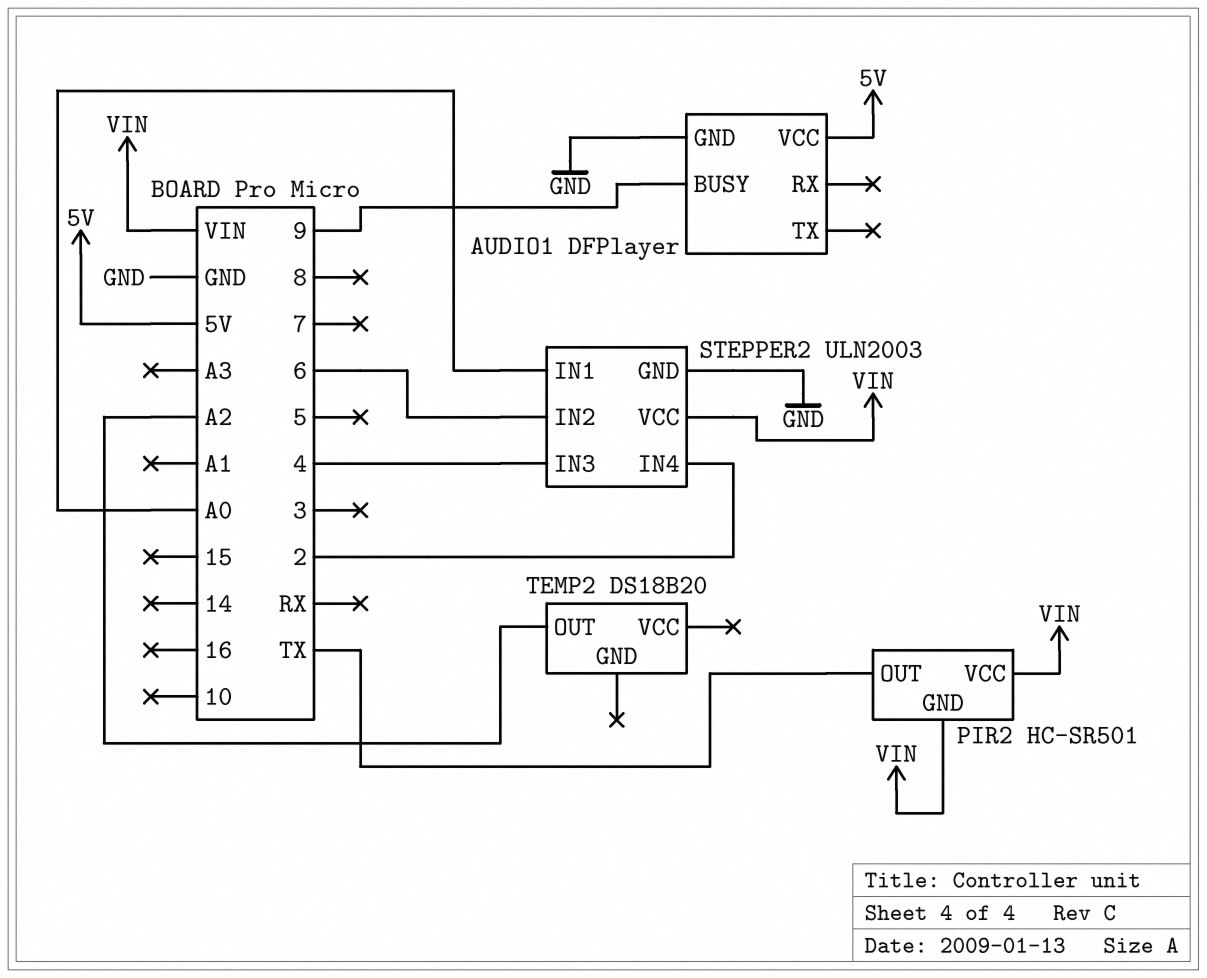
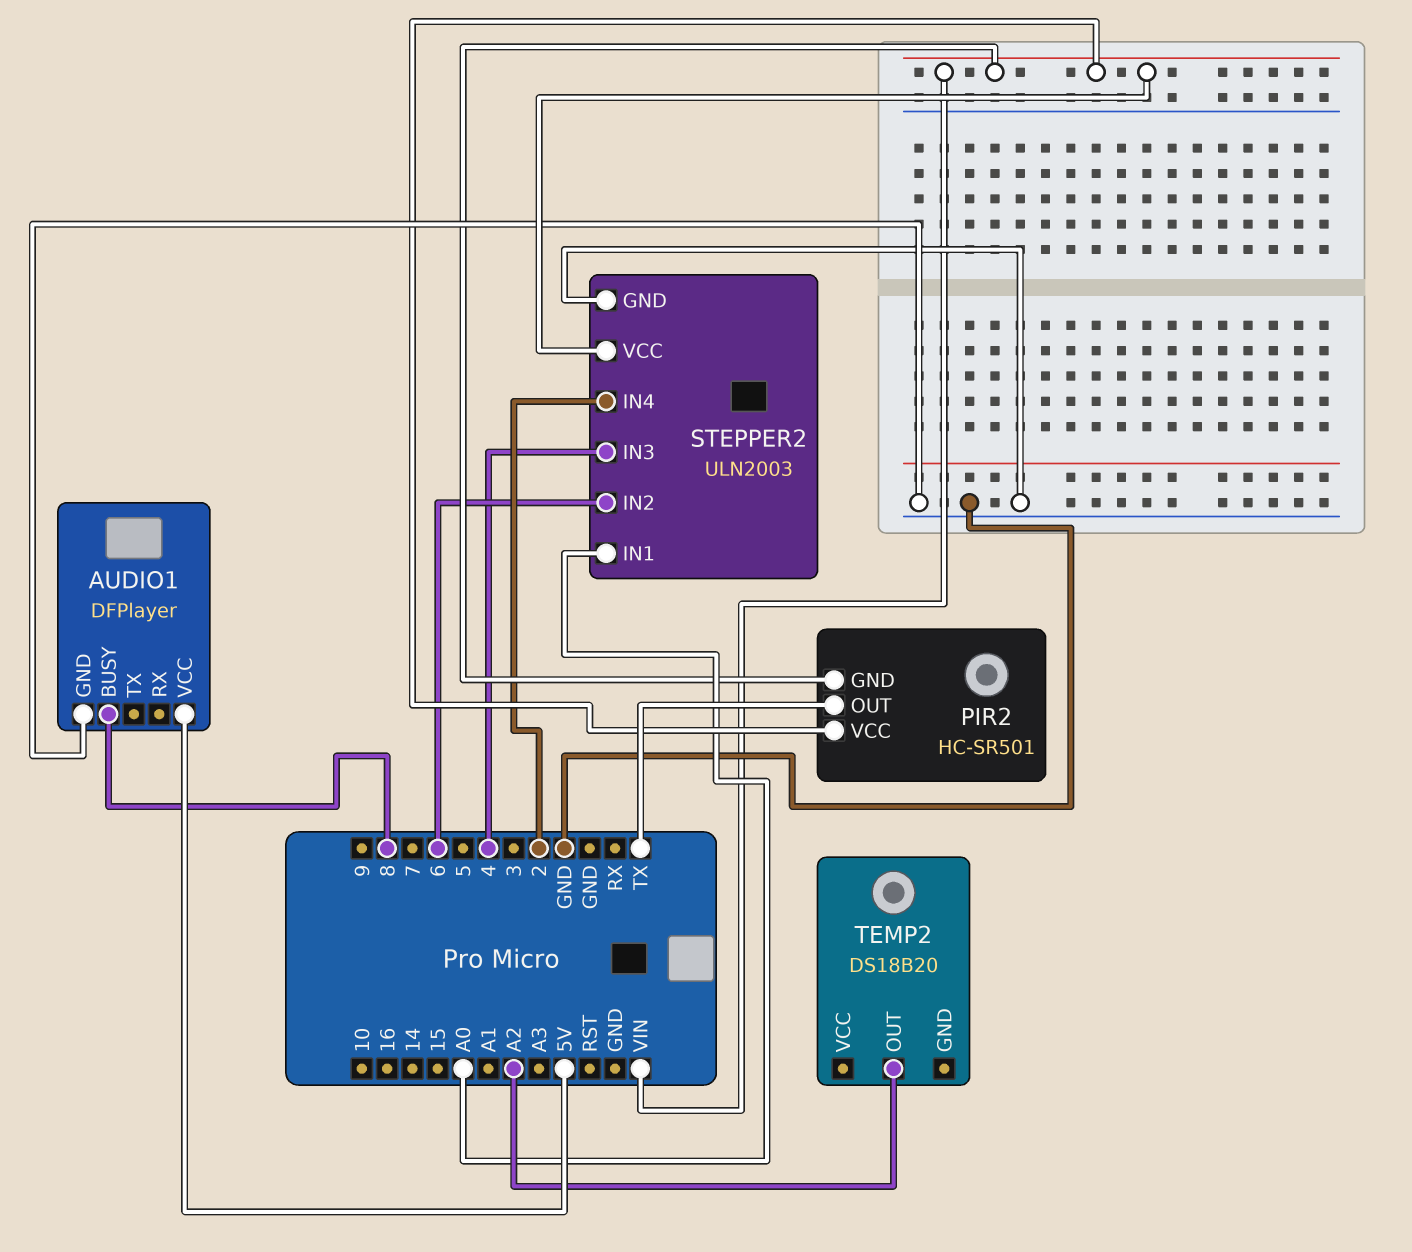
AUDIO1 pin BUSY: 9 -> 8

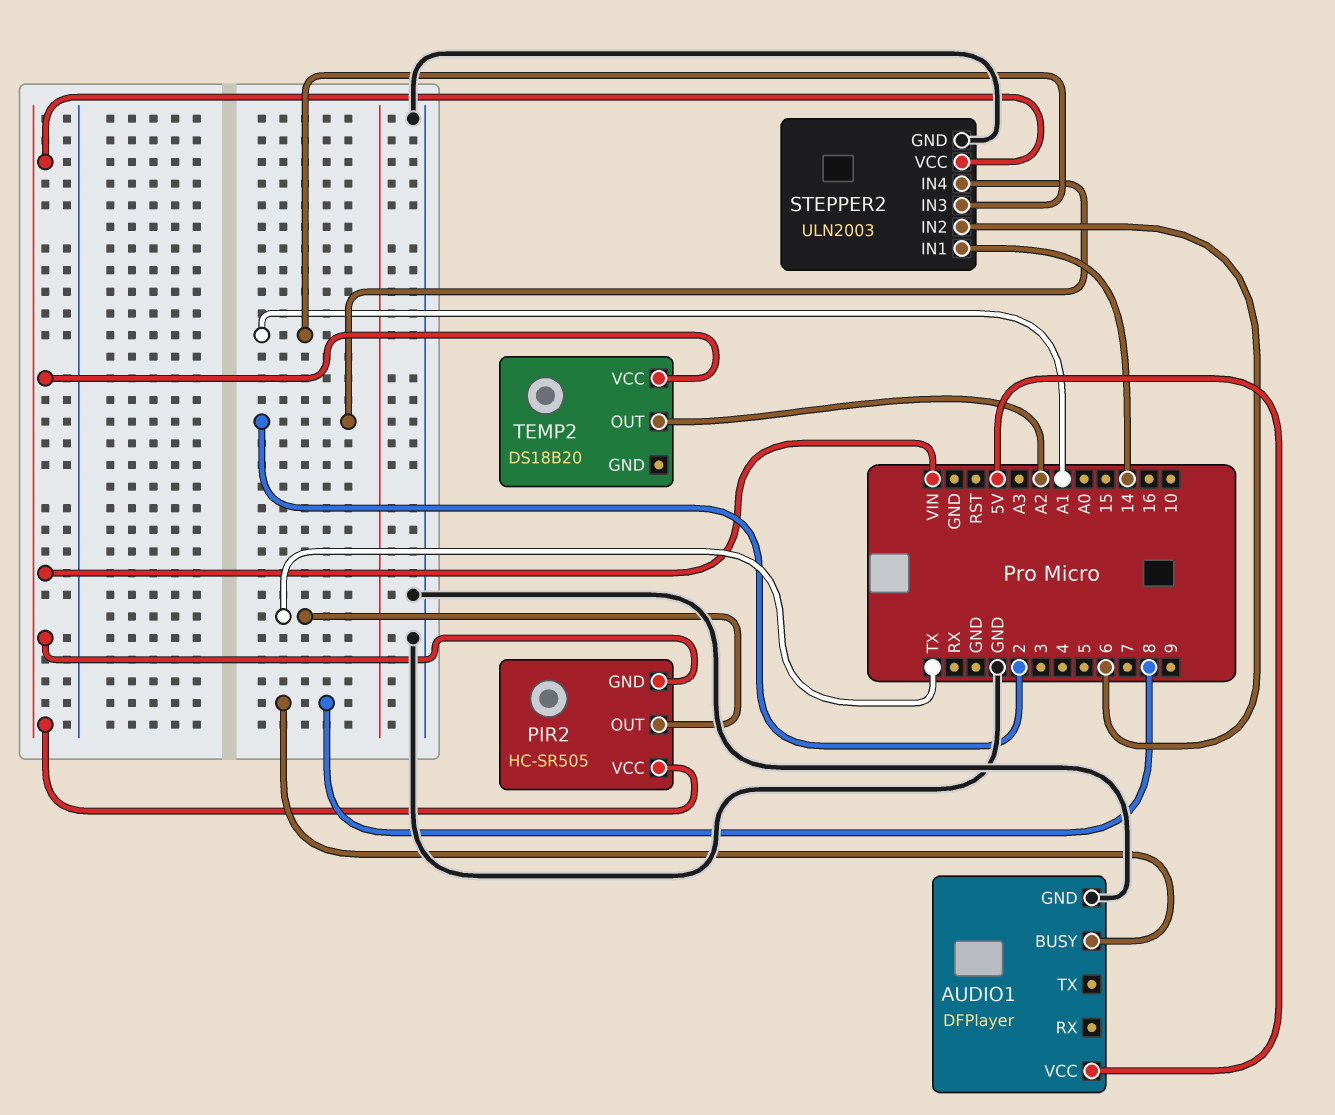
PIR2: HC-SR501 -> HC-SR505
STEPPER2 pin IN1: A0 -> 14
STEPPER2 pin IN3: 4 -> A1
TEMP2 pin VCC: none -> VIN

